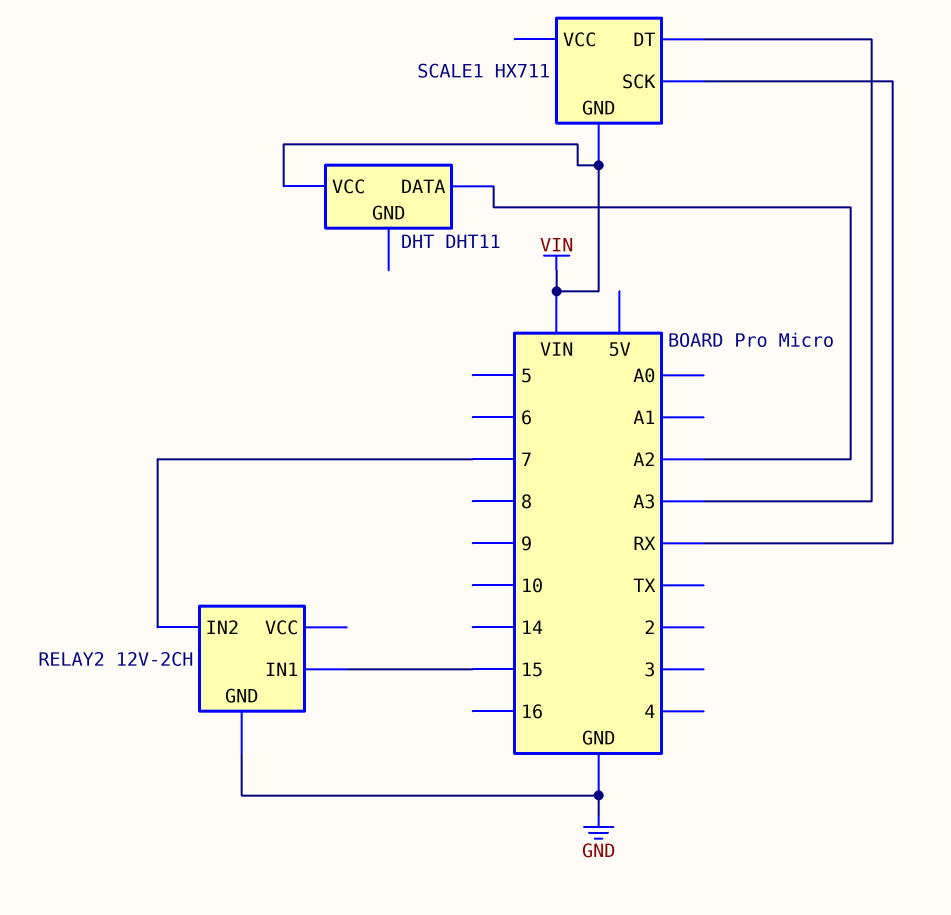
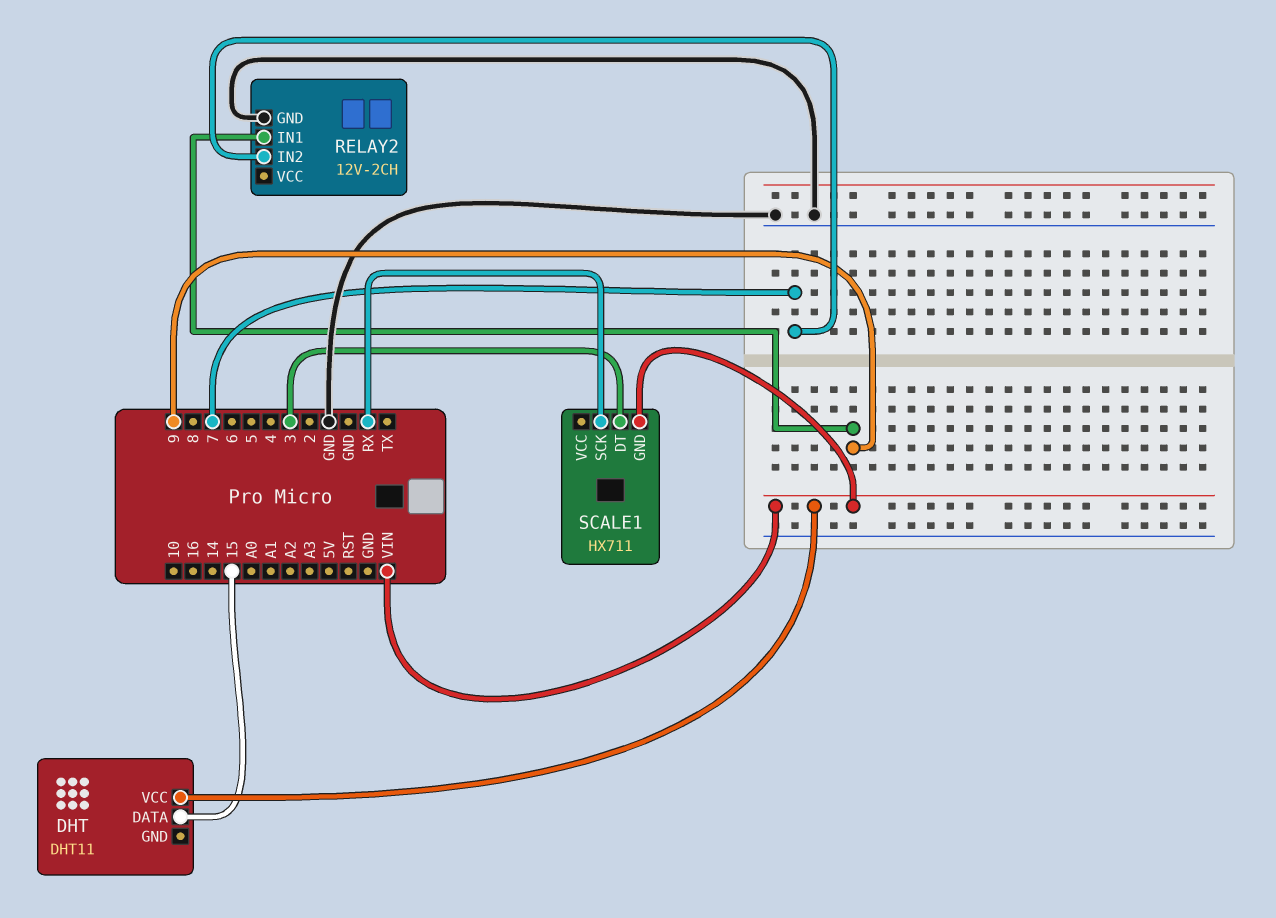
DHT pin DATA: A2 -> 15
RELAY2 pin IN1: 15 -> 9
SCALE1 pin DT: A3 -> 3

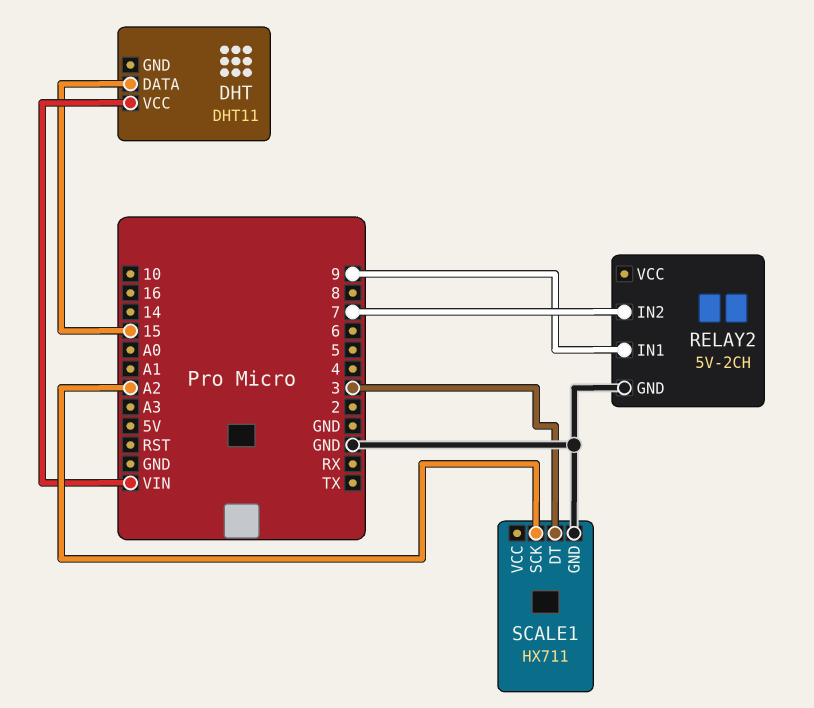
RELAY2: 12V-2CH -> 5V-2CH
SCALE1 pin GND: VIN -> GND
SCALE1 pin SCK: RX -> A2

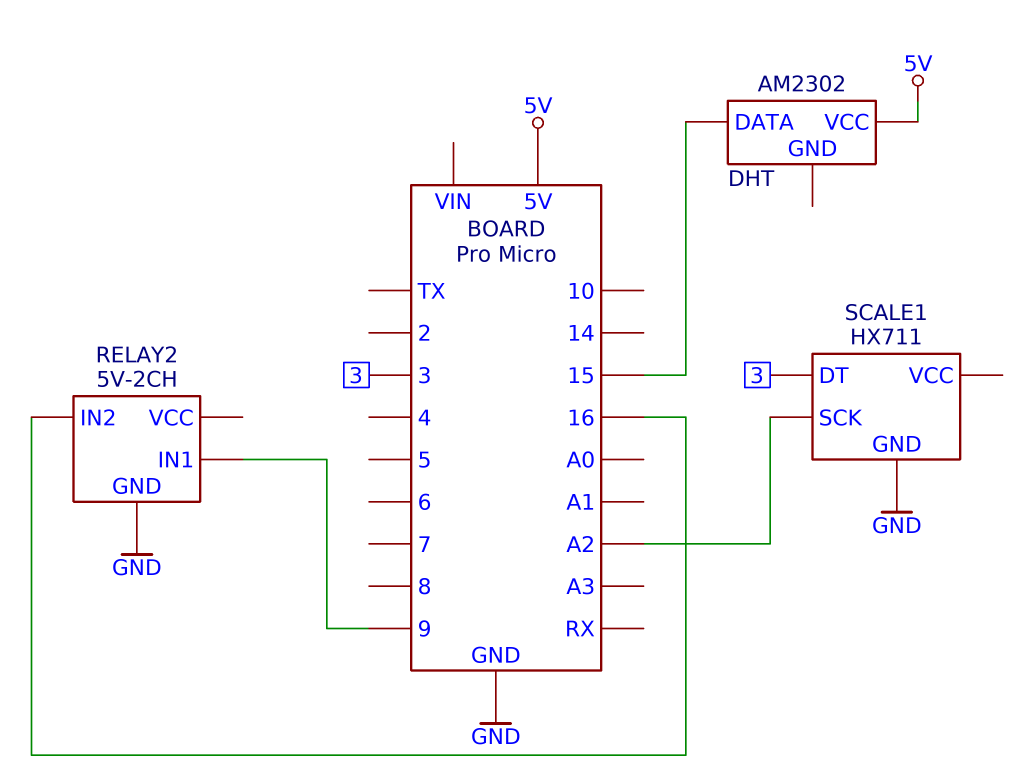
DHT: DHT11 -> AM2302
DHT pin VCC: VIN -> 5V
RELAY2 pin IN2: 7 -> 16

